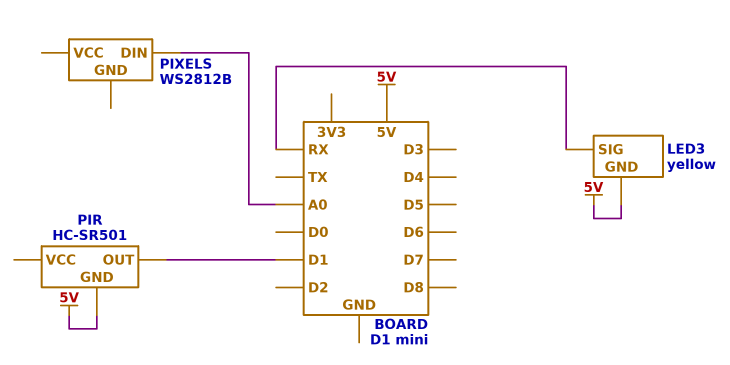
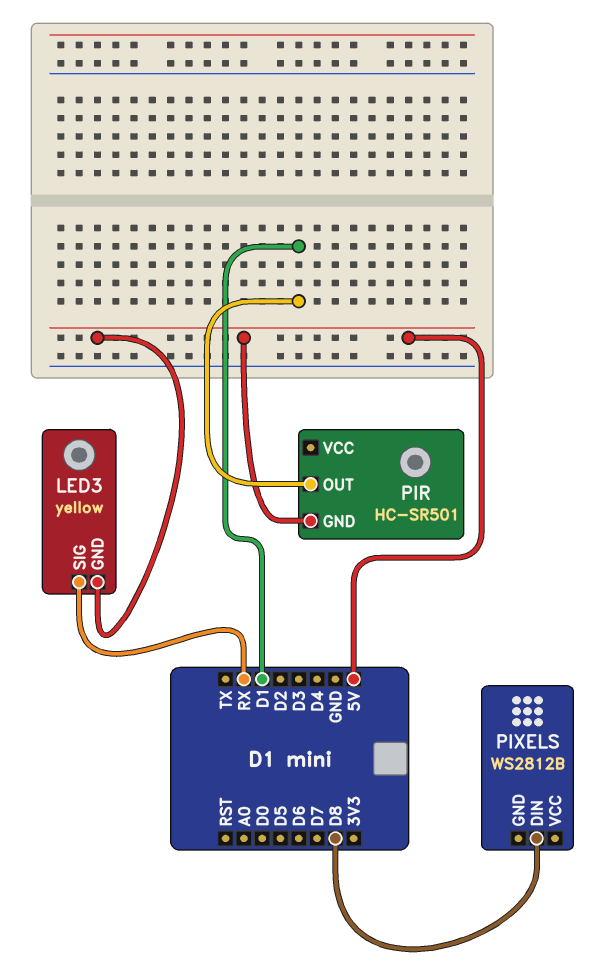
PIXELS pin DIN: A0 -> D8

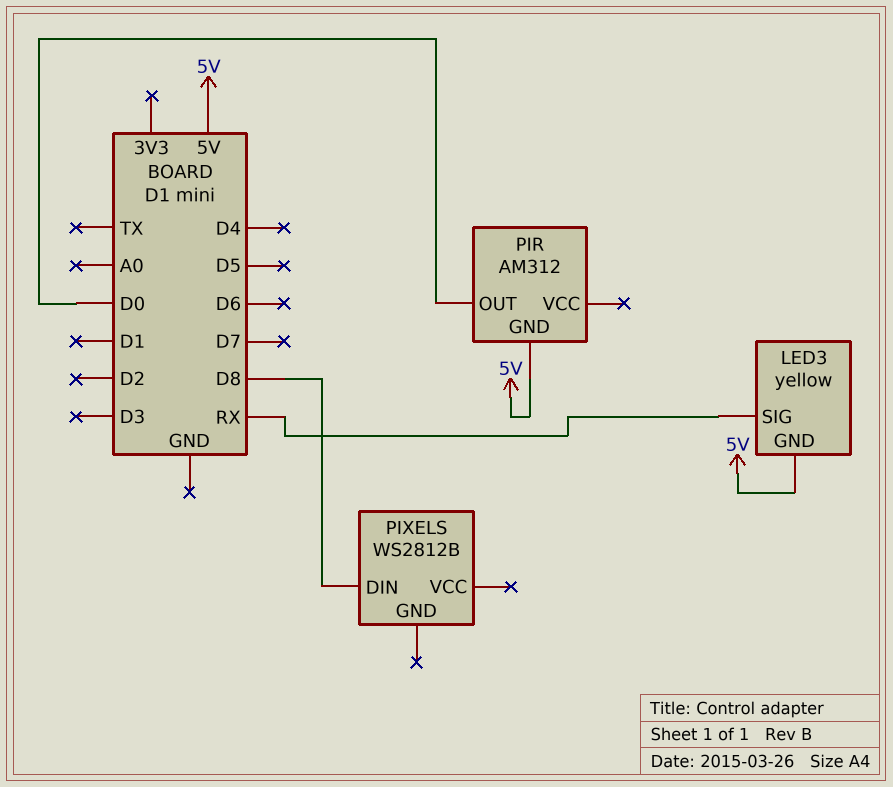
PIR: HC-SR501 -> AM312
PIR pin OUT: D1 -> D0

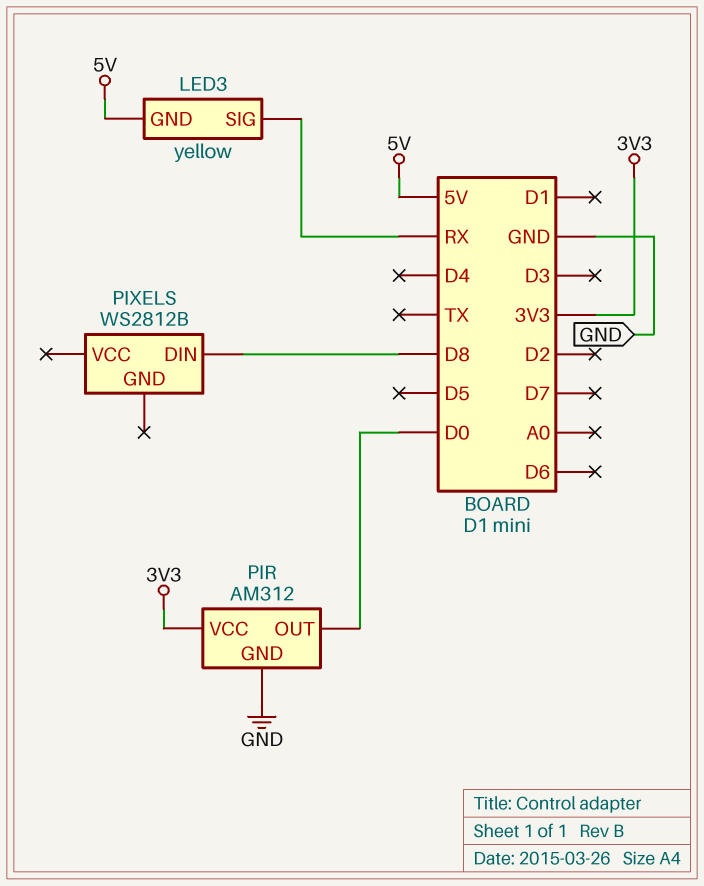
PIR pin GND: 5V -> GND
PIR pin VCC: none -> 3V3

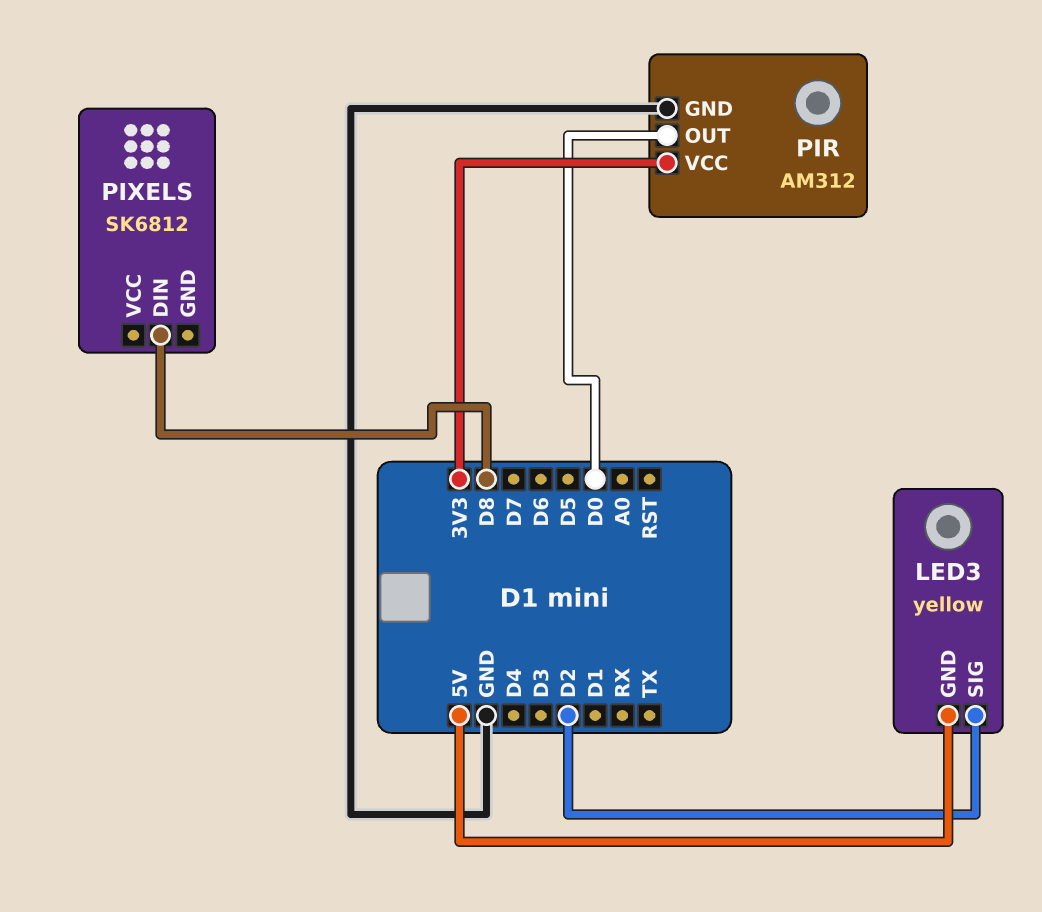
LED3 pin SIG: RX -> D2
PIXELS: WS2812B -> SK6812

